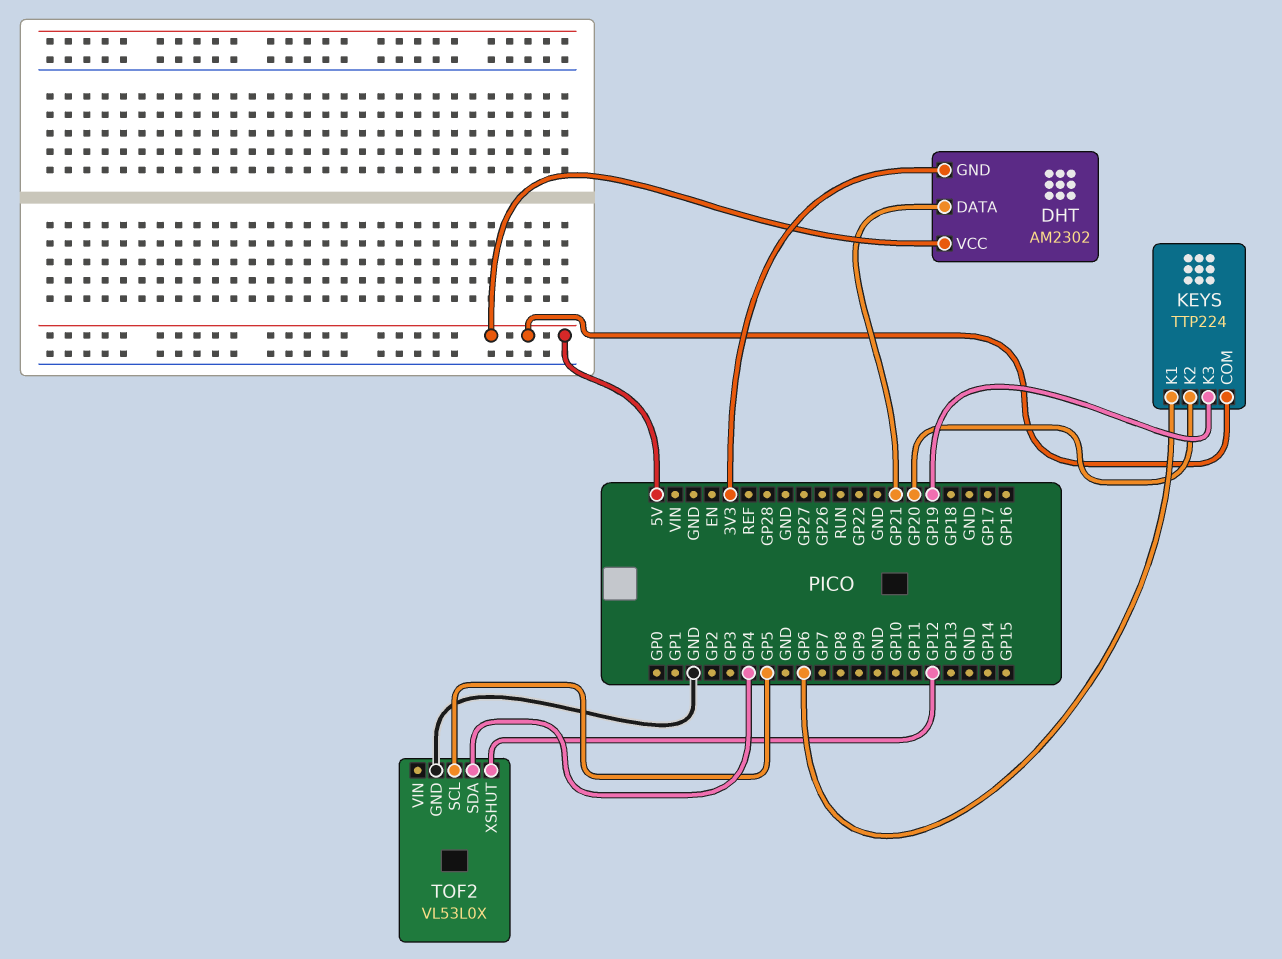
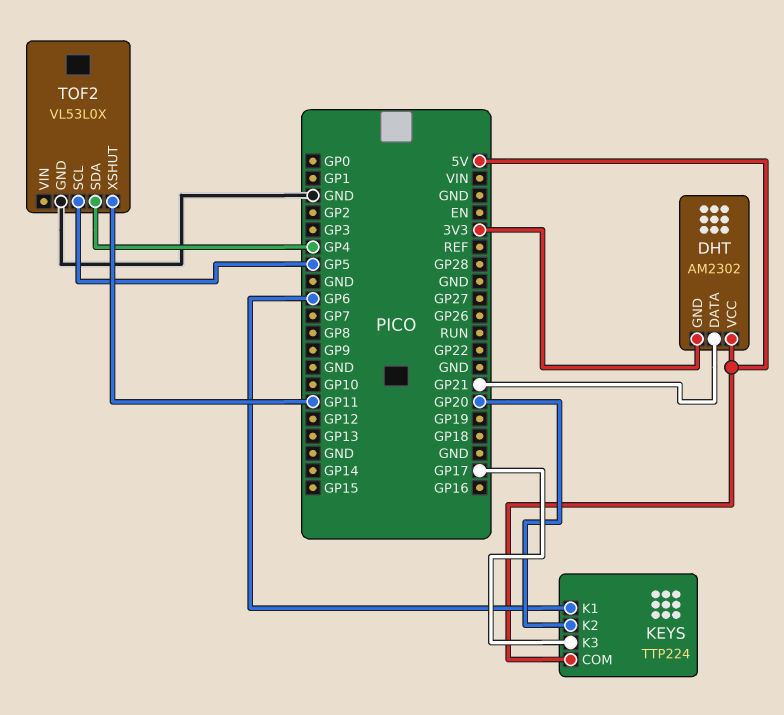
KEYS pin K3: GP19 -> GP17
TOF2 pin XSHUT: GP12 -> GP11

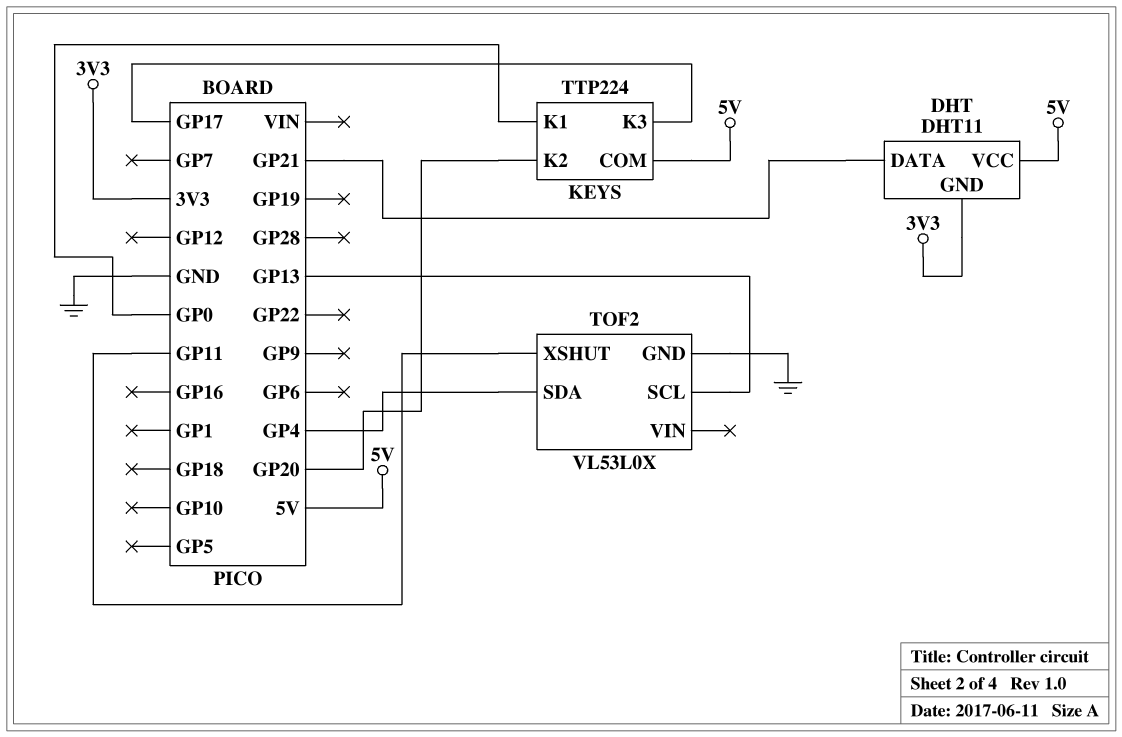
DHT: AM2302 -> DHT11
KEYS pin K1: GP6 -> GP0
TOF2 pin SCL: GP5 -> GP13

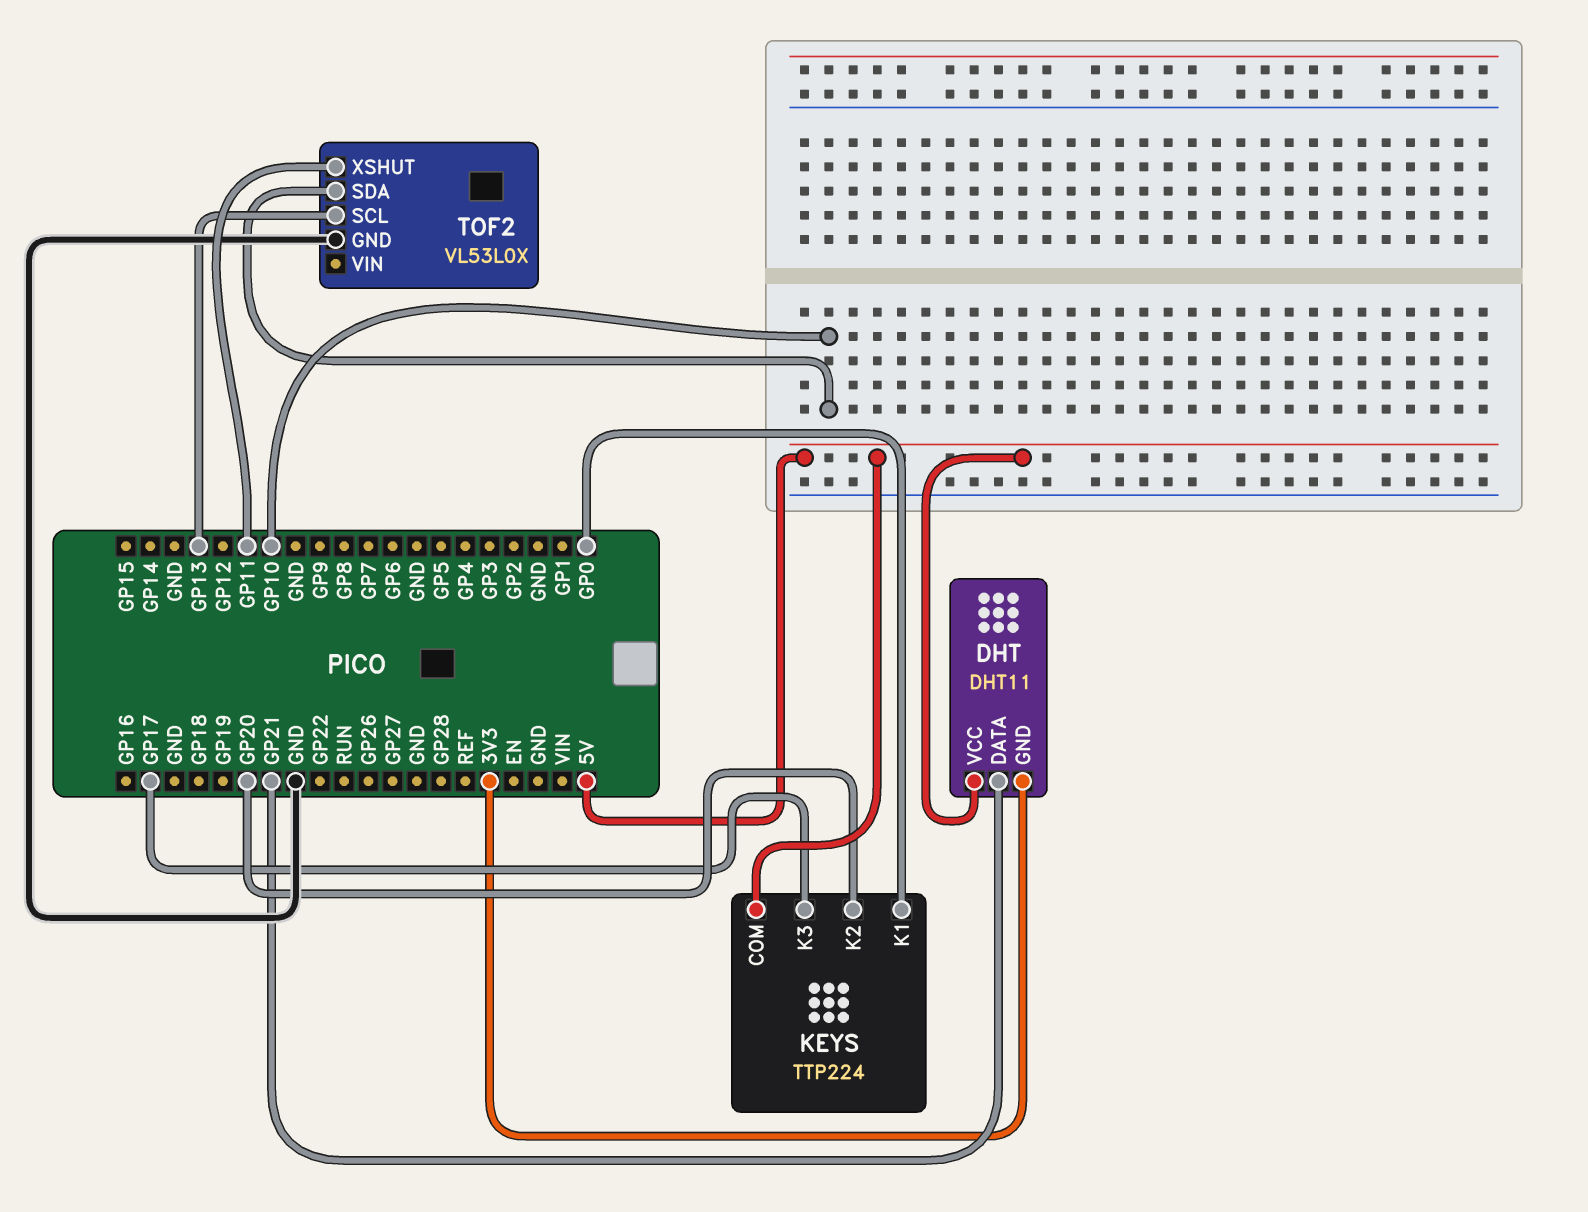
TOF2 pin SDA: GP4 -> GP10

